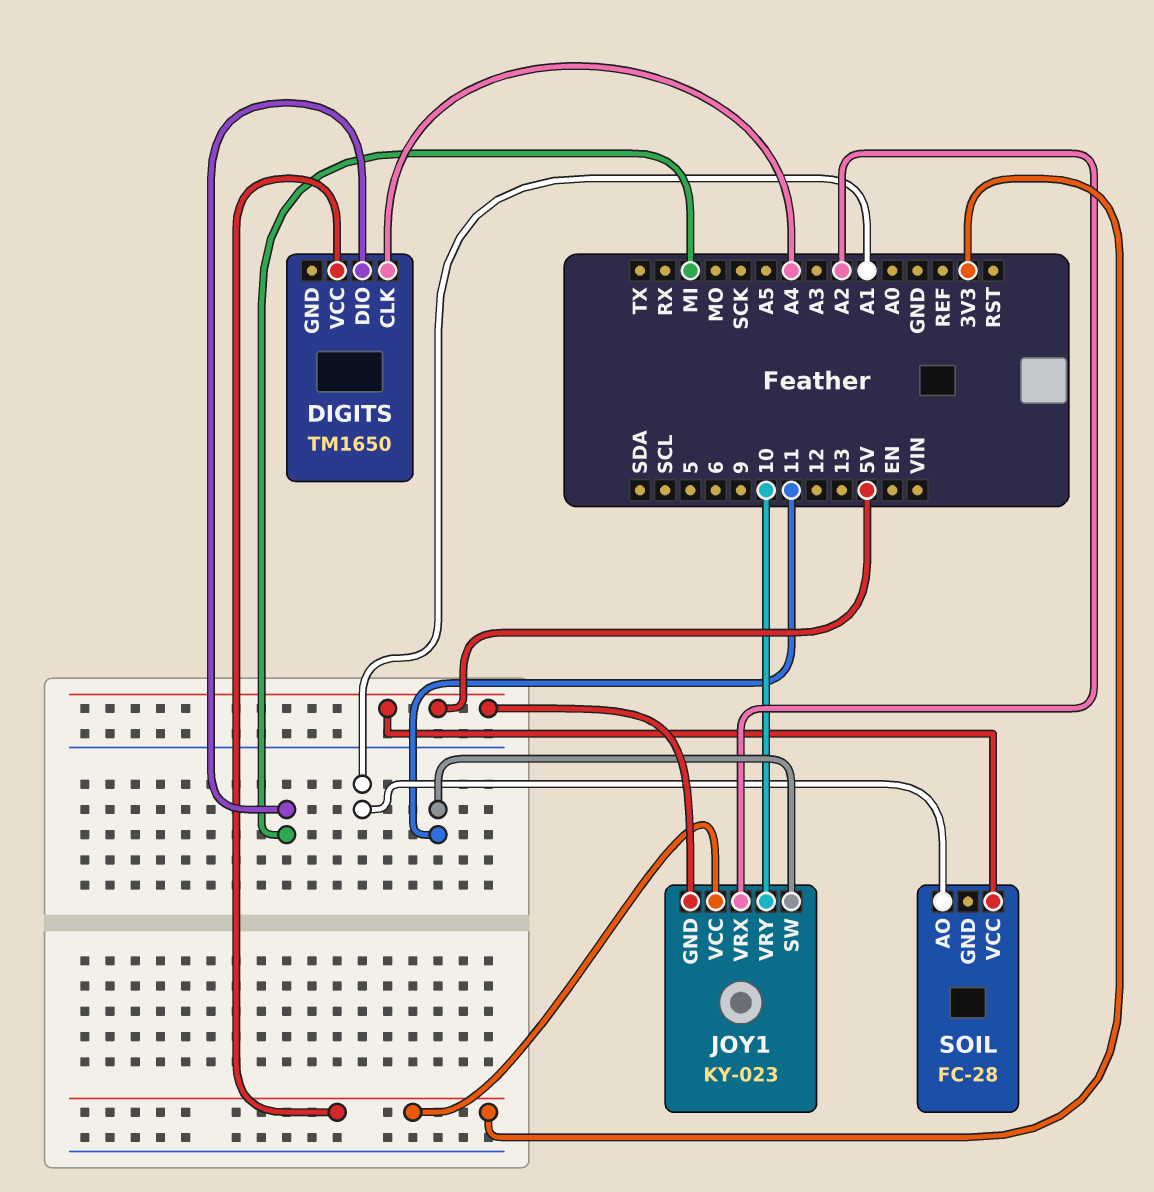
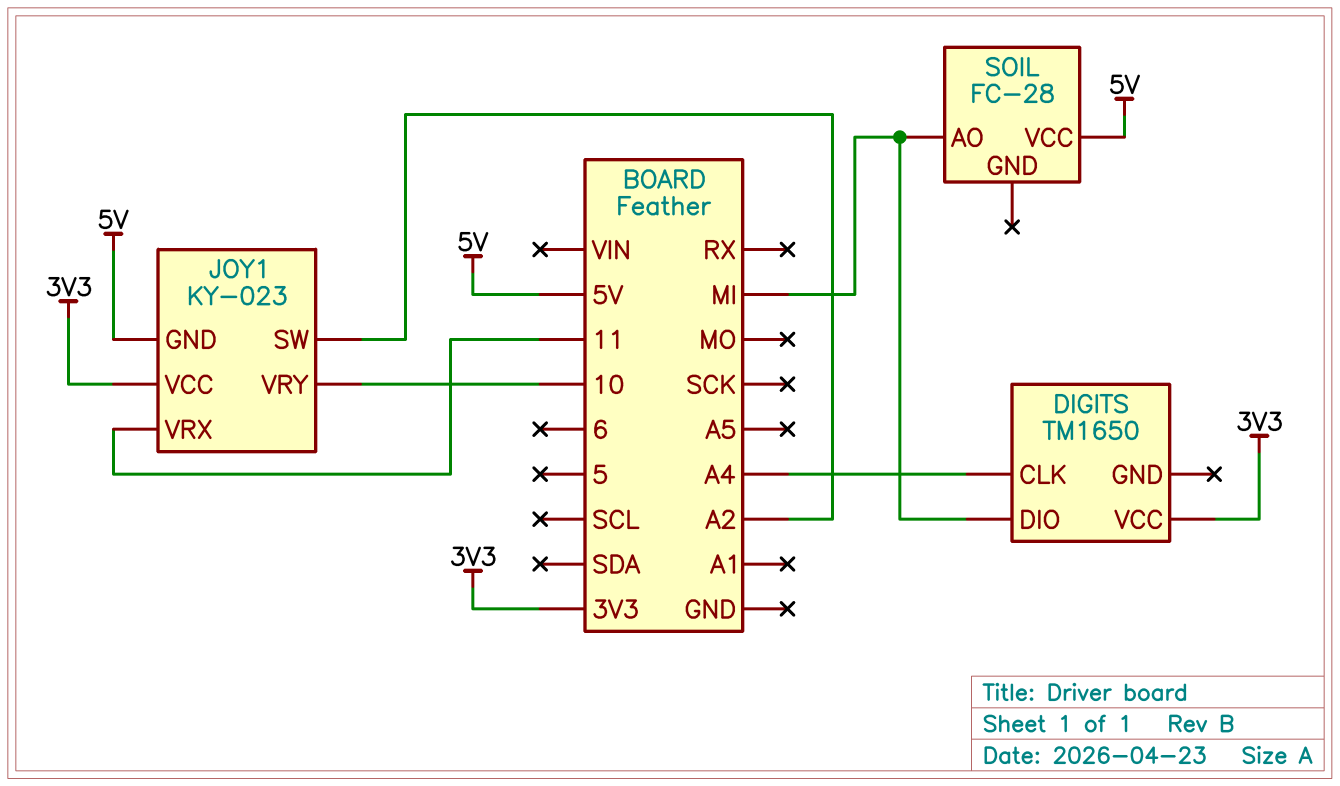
JOY1 pin SW: 11 -> A2
JOY1 pin VRX: A2 -> 11
SOIL pin AO: A1 -> MI

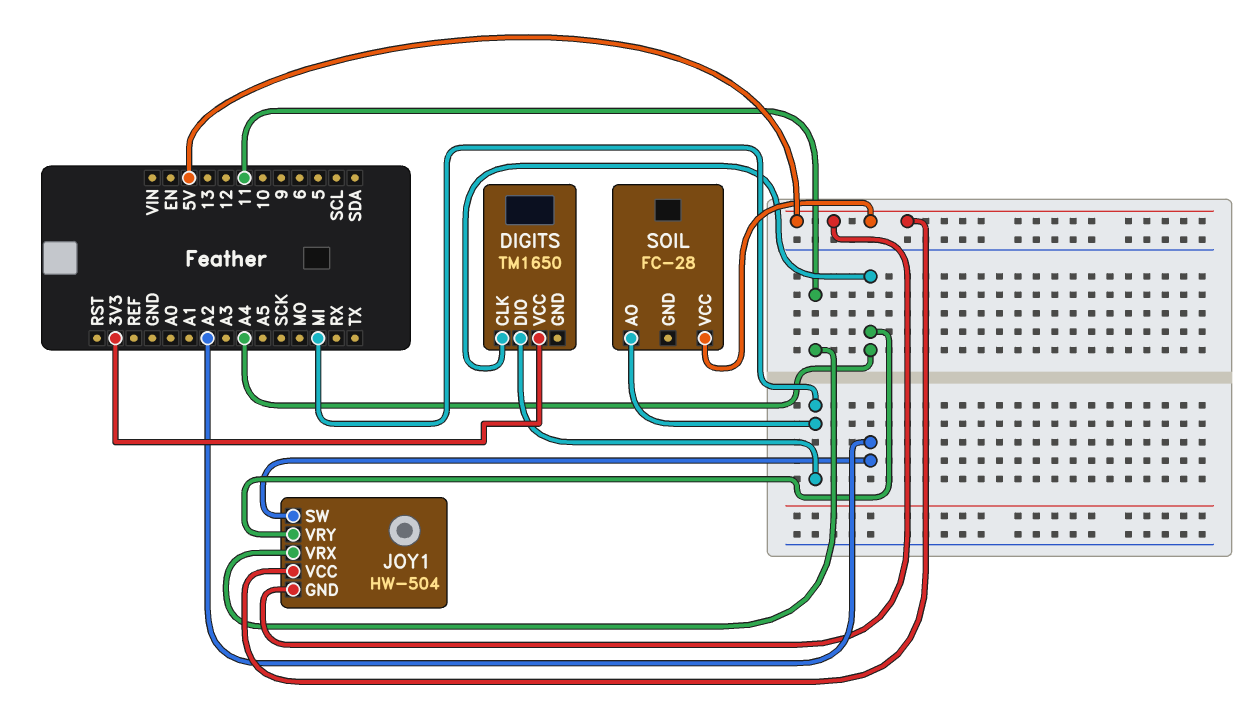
JOY1: KY-023 -> HW-504
JOY1 pin VCC: 3V3 -> 5V
JOY1 pin VRY: 10 -> A4

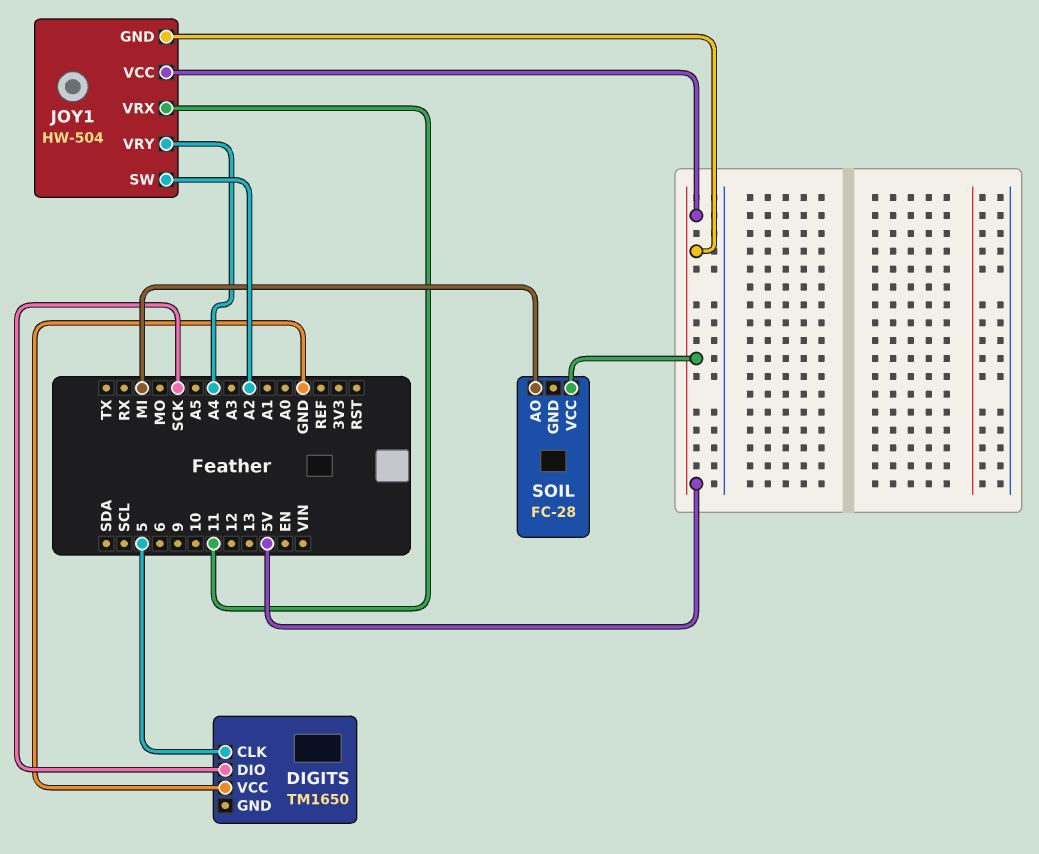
DIGITS pin CLK: A4 -> 5
DIGITS pin DIO: MI -> SCK
DIGITS pin VCC: 3V3 -> GND

